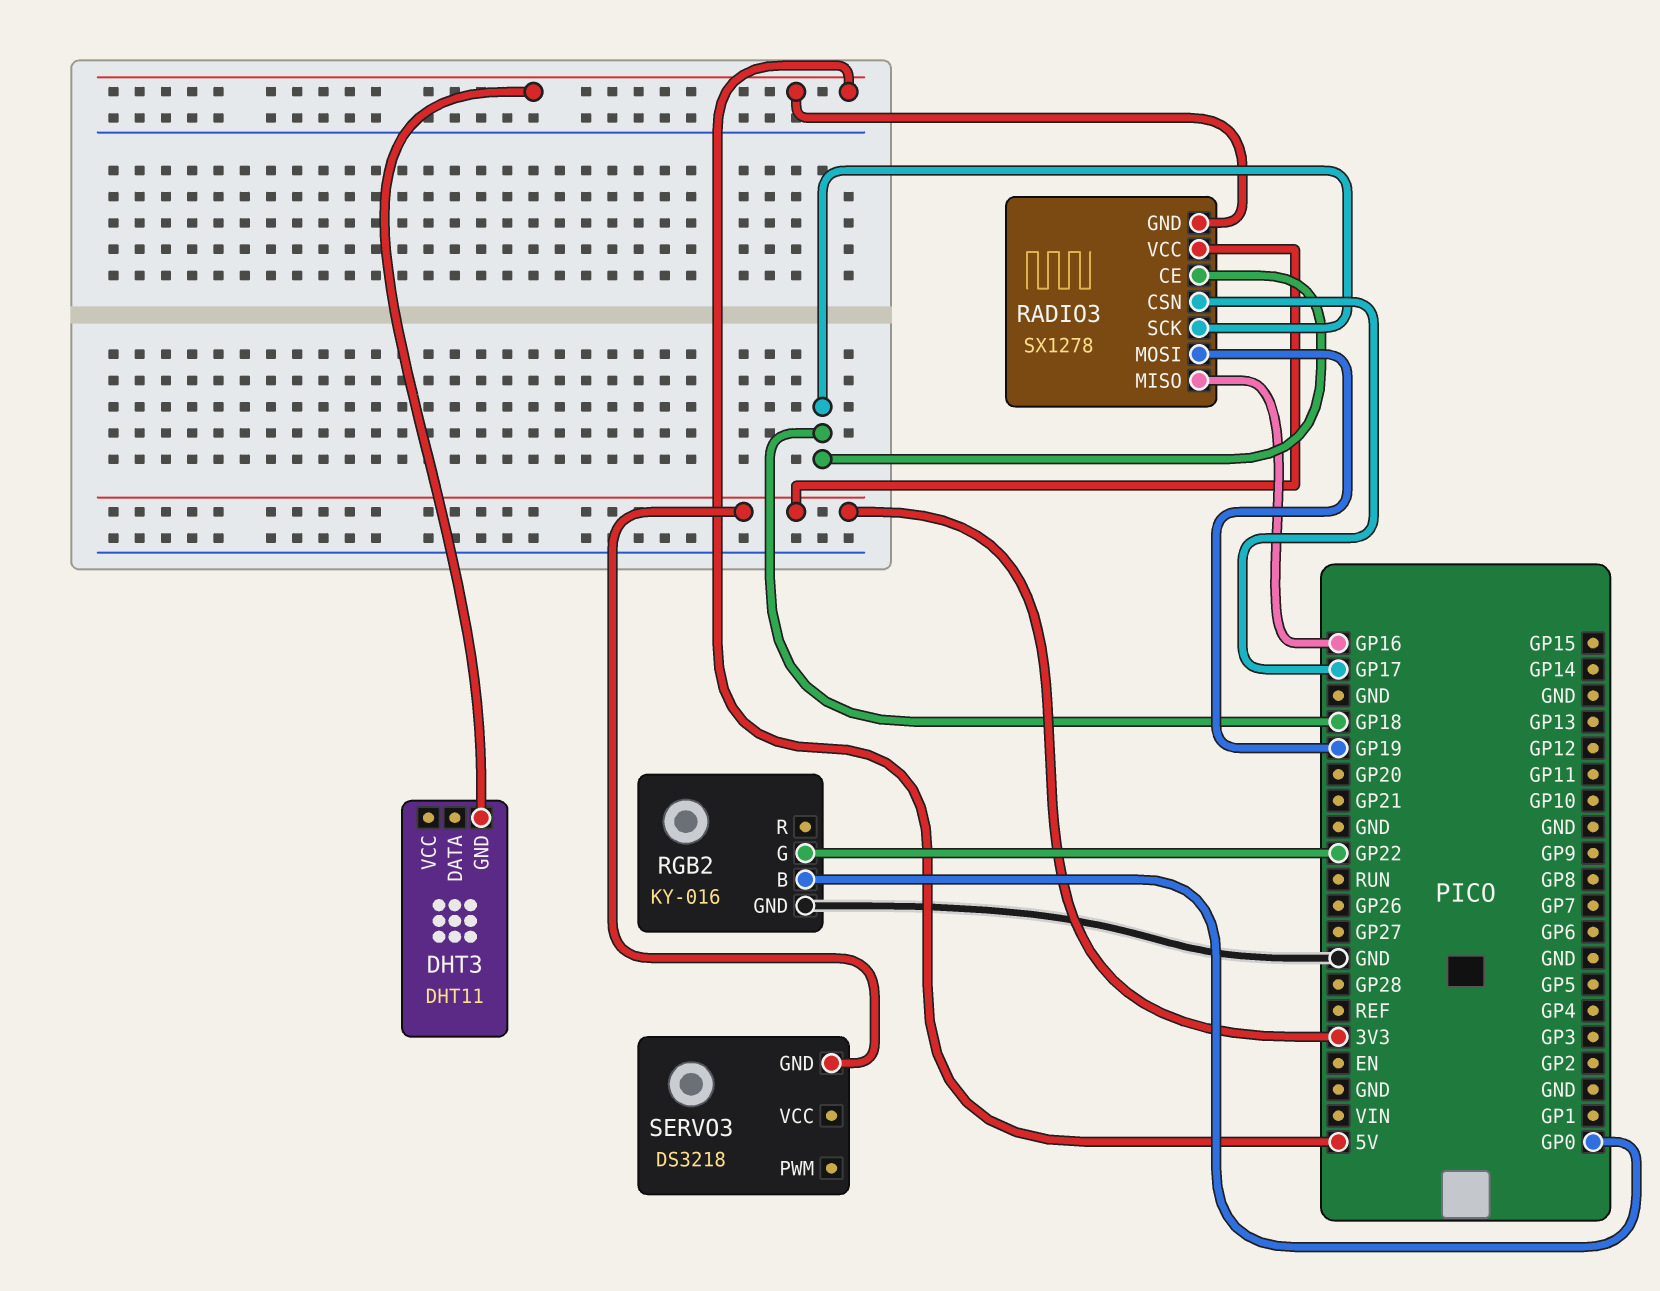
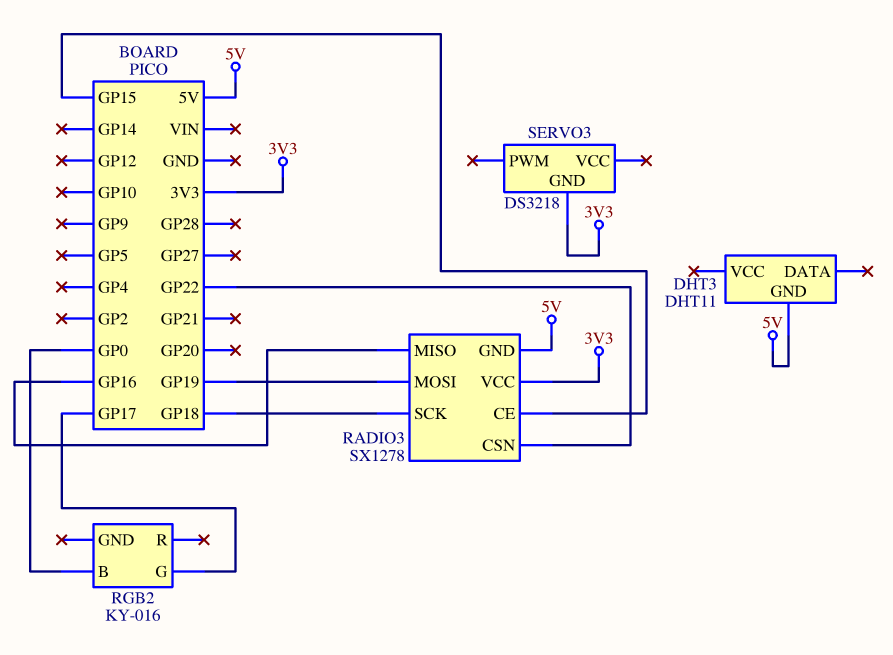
RADIO3 pin CE: GP18 -> GP15
RADIO3 pin CSN: GP17 -> GP22
RGB2 pin G: GP22 -> GP17
RGB2 pin GND: GND -> none

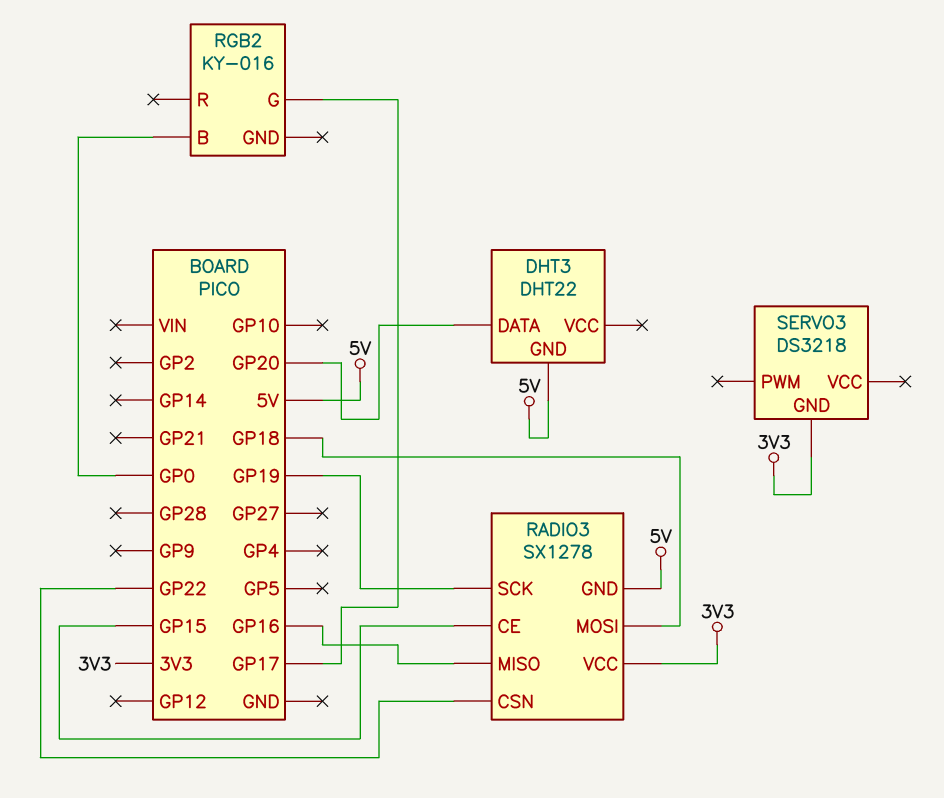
DHT3: DHT11 -> DHT22
DHT3 pin DATA: none -> GP20
RADIO3 pin MOSI: GP19 -> GP18
RADIO3 pin SCK: GP18 -> GP19

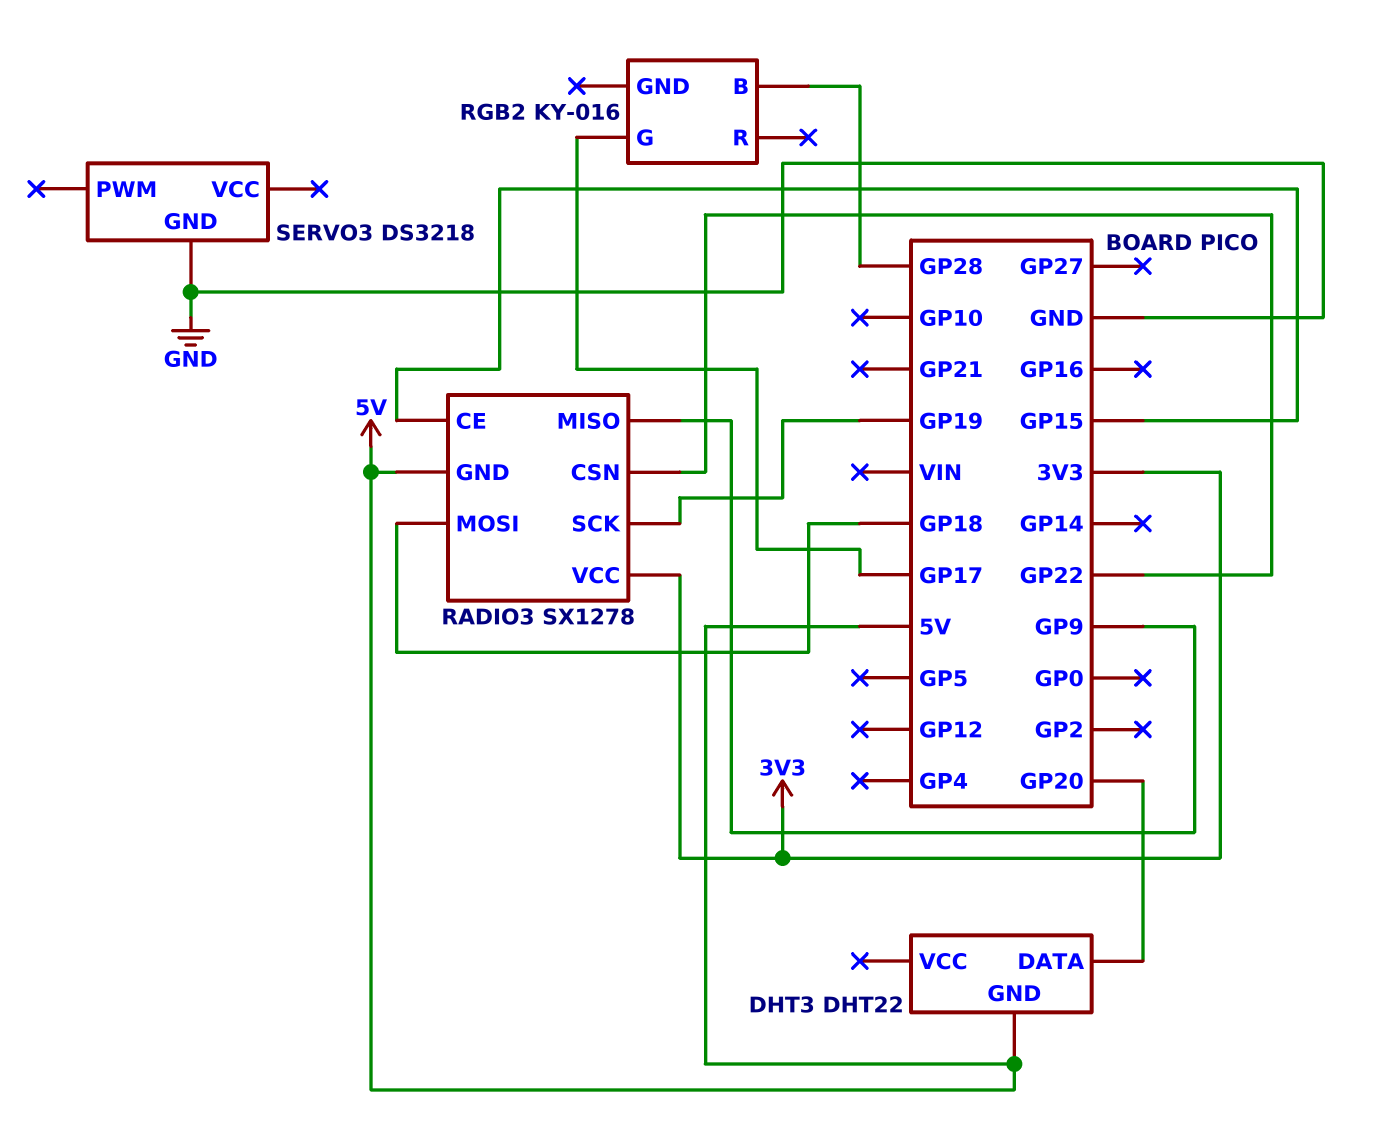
RADIO3 pin MISO: GP16 -> GP9
RGB2 pin B: GP0 -> GP28
SERVO3 pin GND: 3V3 -> GND

